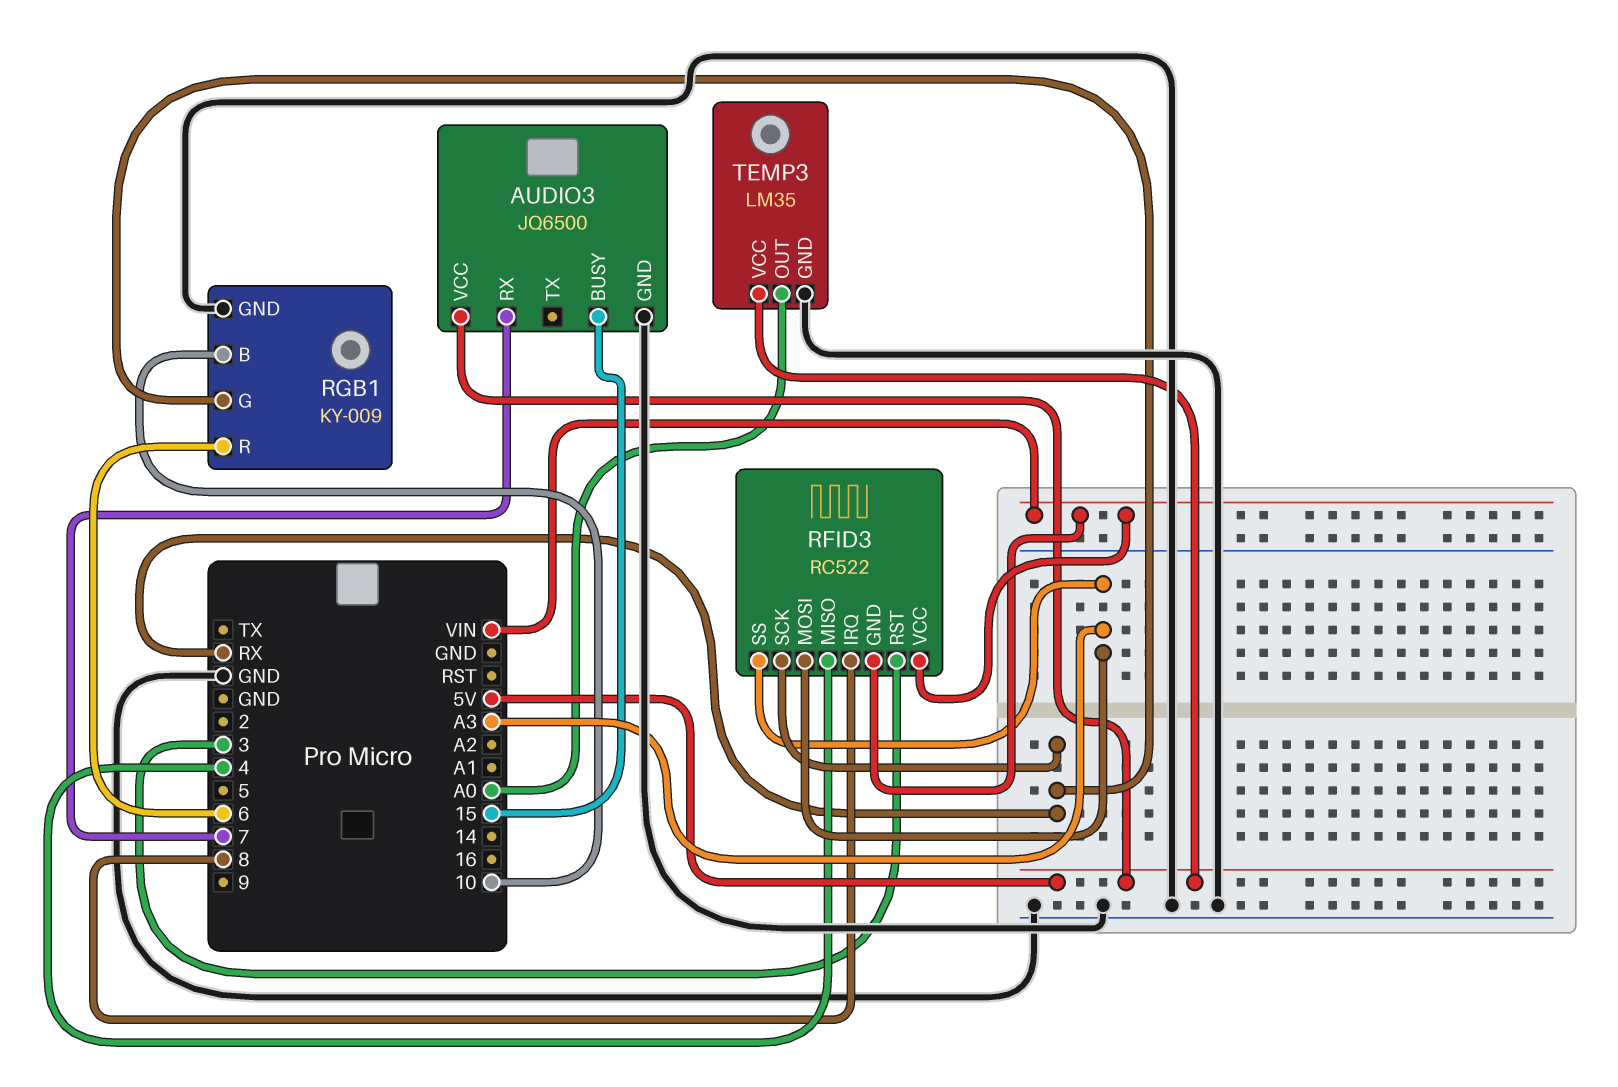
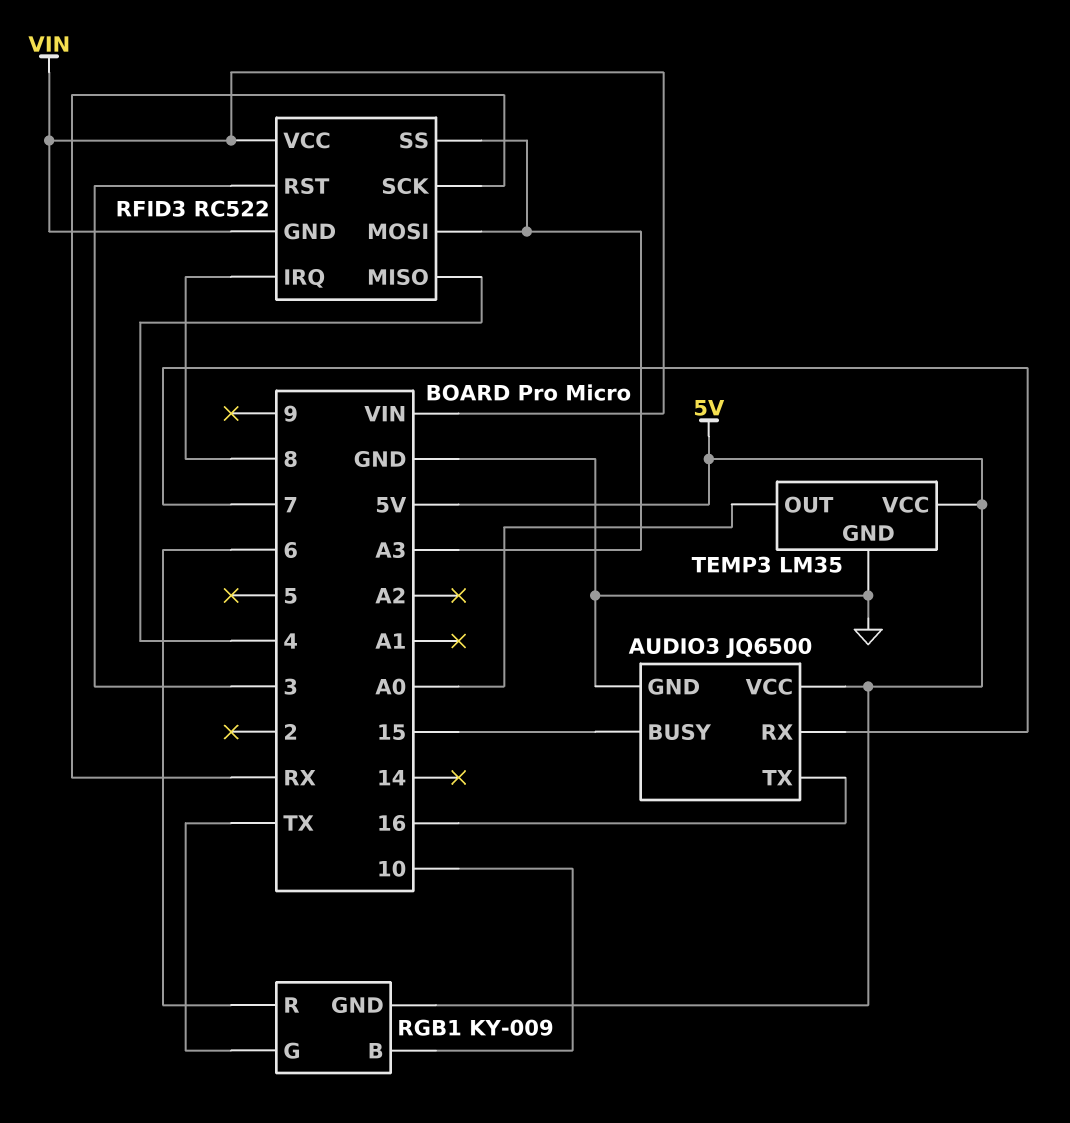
AUDIO3 pin TX: none -> 16
RGB1 pin G: RX -> TX
RGB1 pin GND: GND -> 5V

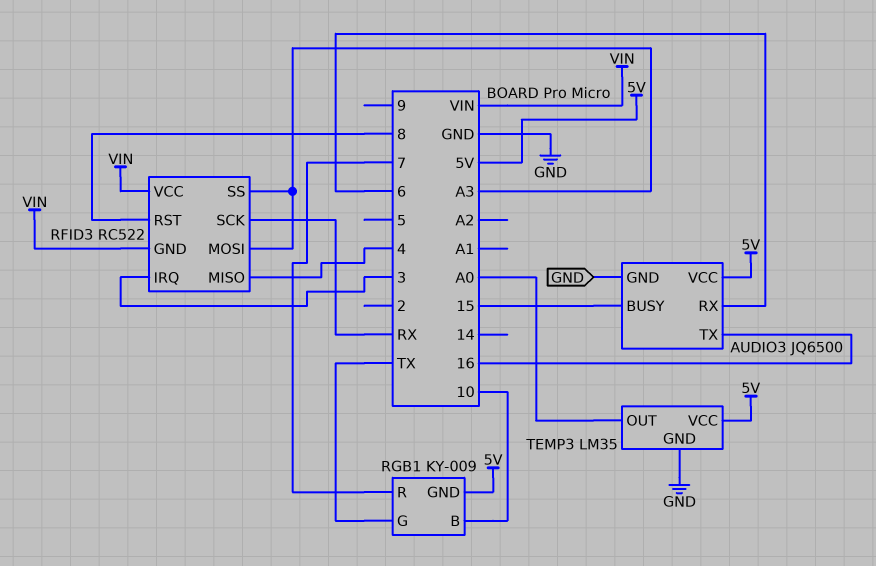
AUDIO3 pin RX: 7 -> 6
RFID3 pin IRQ: 8 -> 3
RFID3 pin RST: 3 -> 8
RGB1 pin R: 6 -> 7

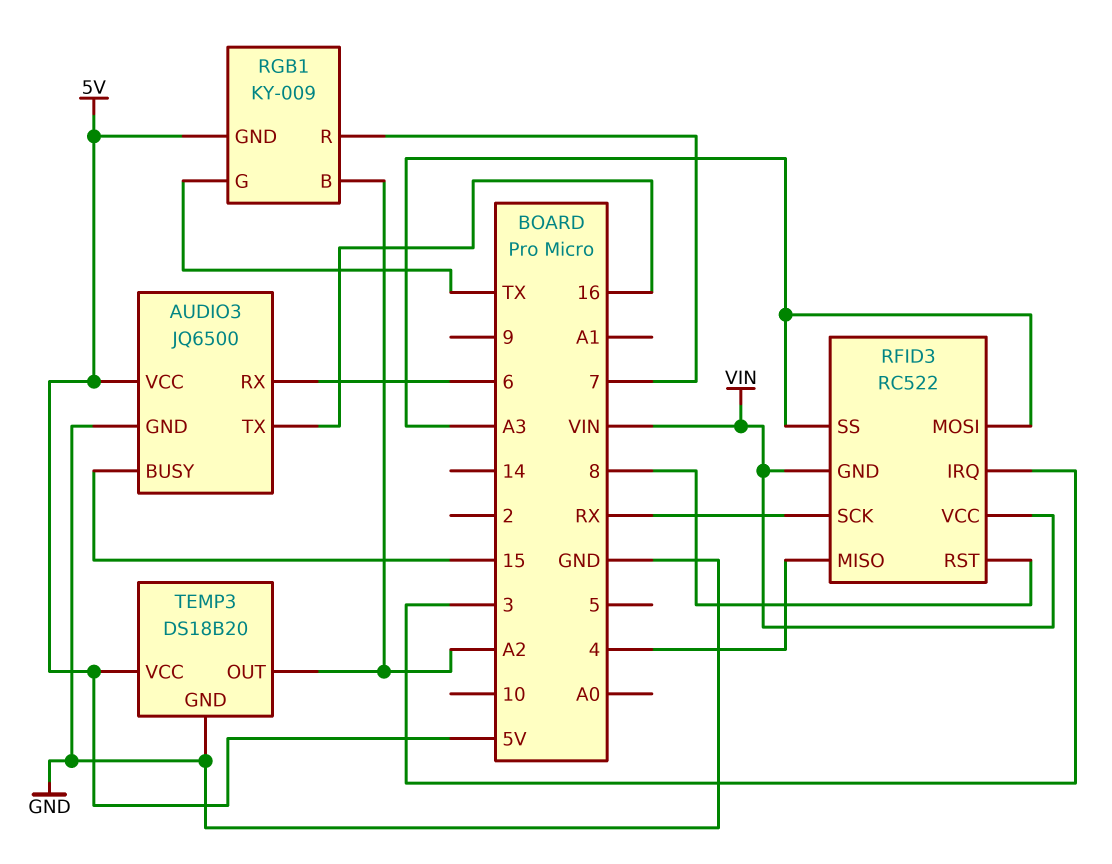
RGB1 pin B: 10 -> A2
TEMP3: LM35 -> DS18B20
TEMP3 pin OUT: A0 -> A2

